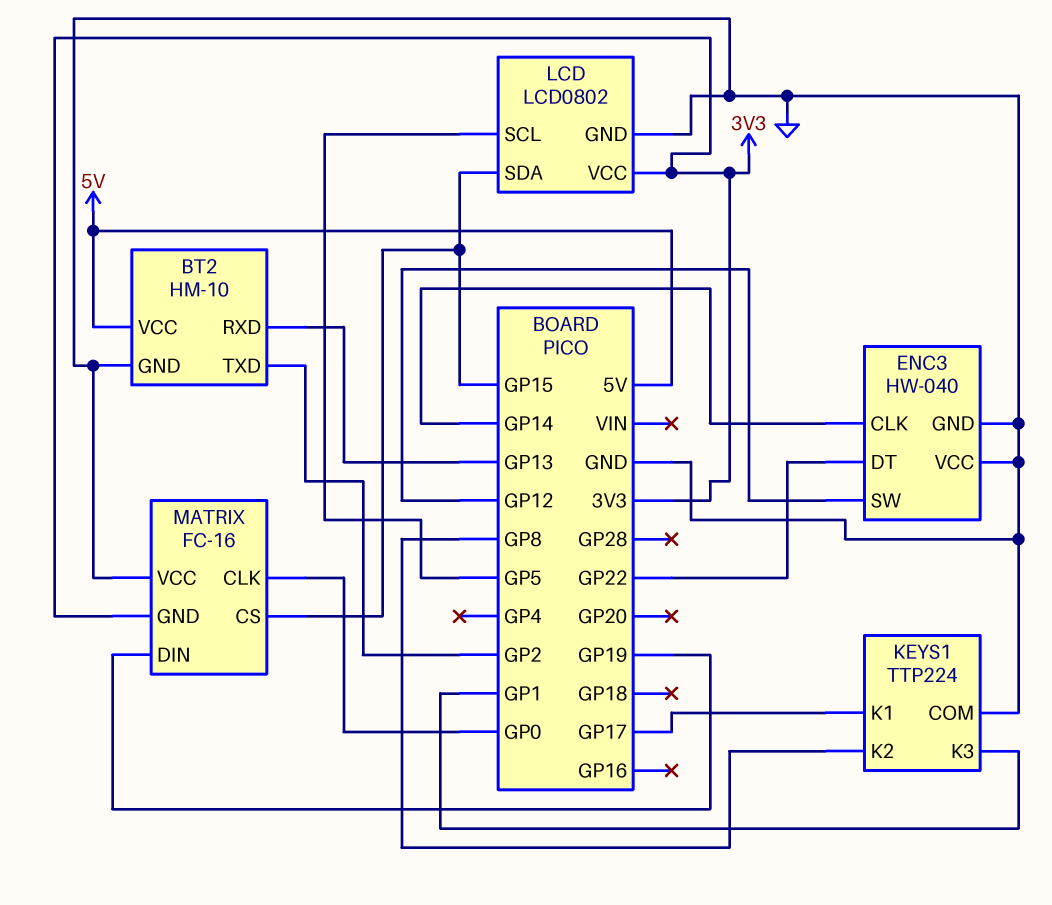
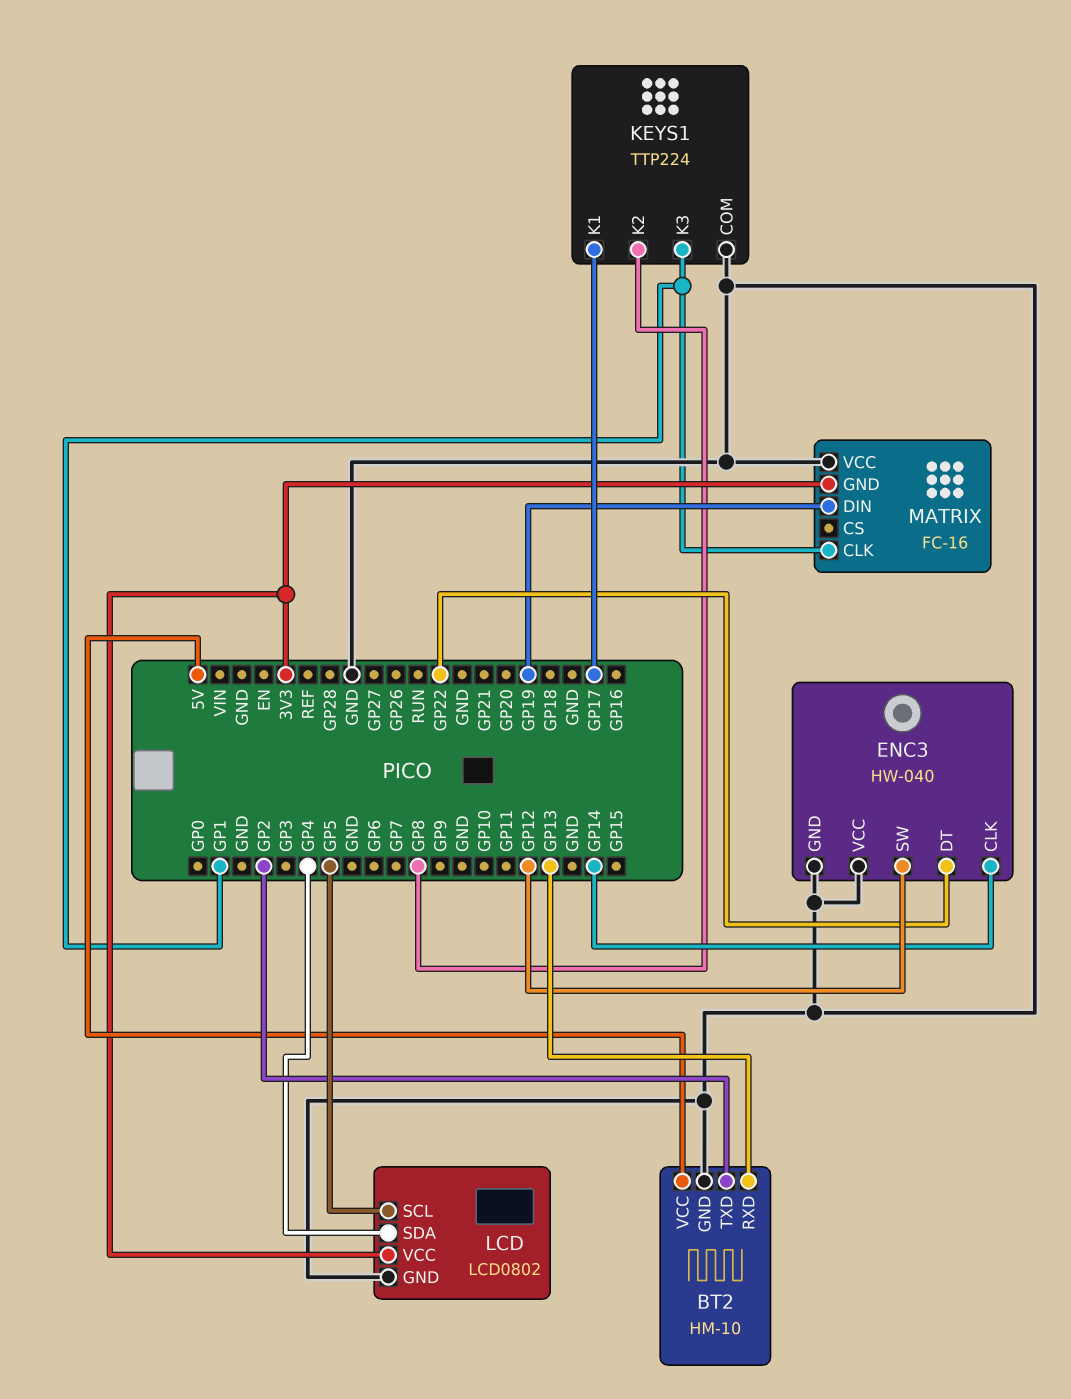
LCD pin SDA: GP15 -> GP4
MATRIX pin CLK: GP0 -> GP1
MATRIX pin CS: GP15 -> none

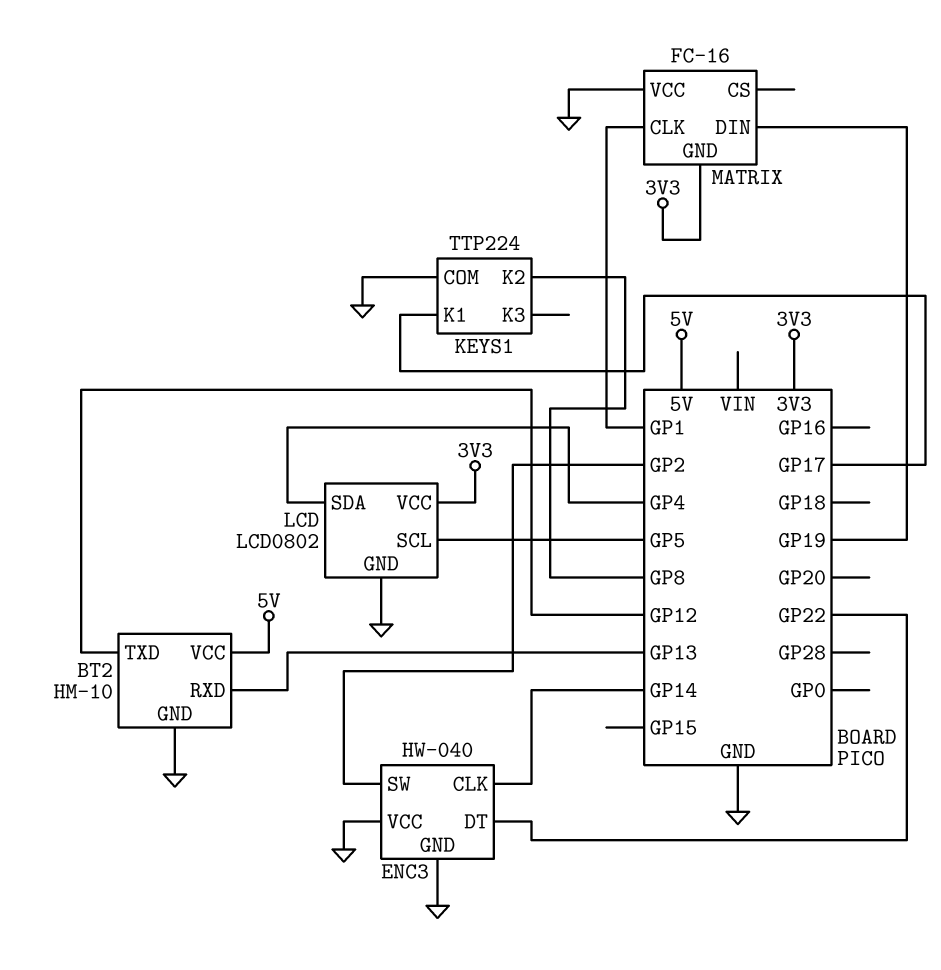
BT2 pin TXD: GP2 -> GP12
ENC3 pin SW: GP12 -> GP2
KEYS1 pin K3: GP1 -> none

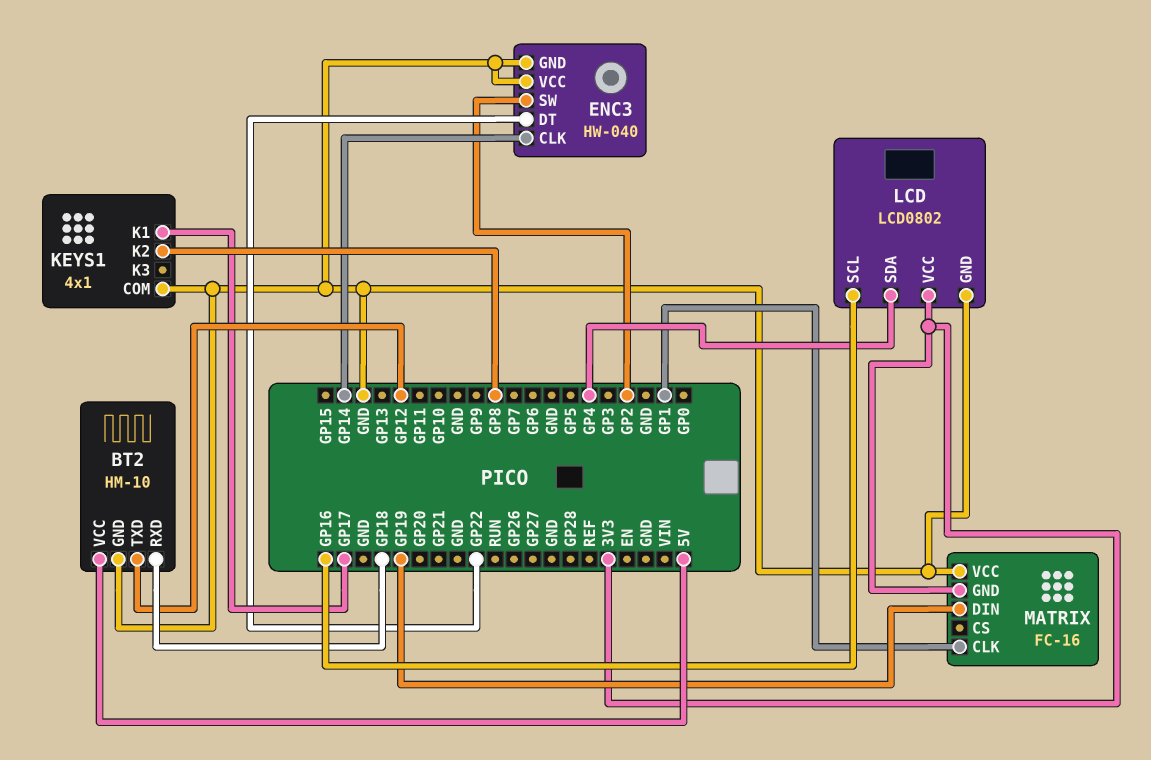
BT2 pin RXD: GP13 -> GP18
KEYS1: TTP224 -> 4x1
LCD pin SCL: GP5 -> GP16

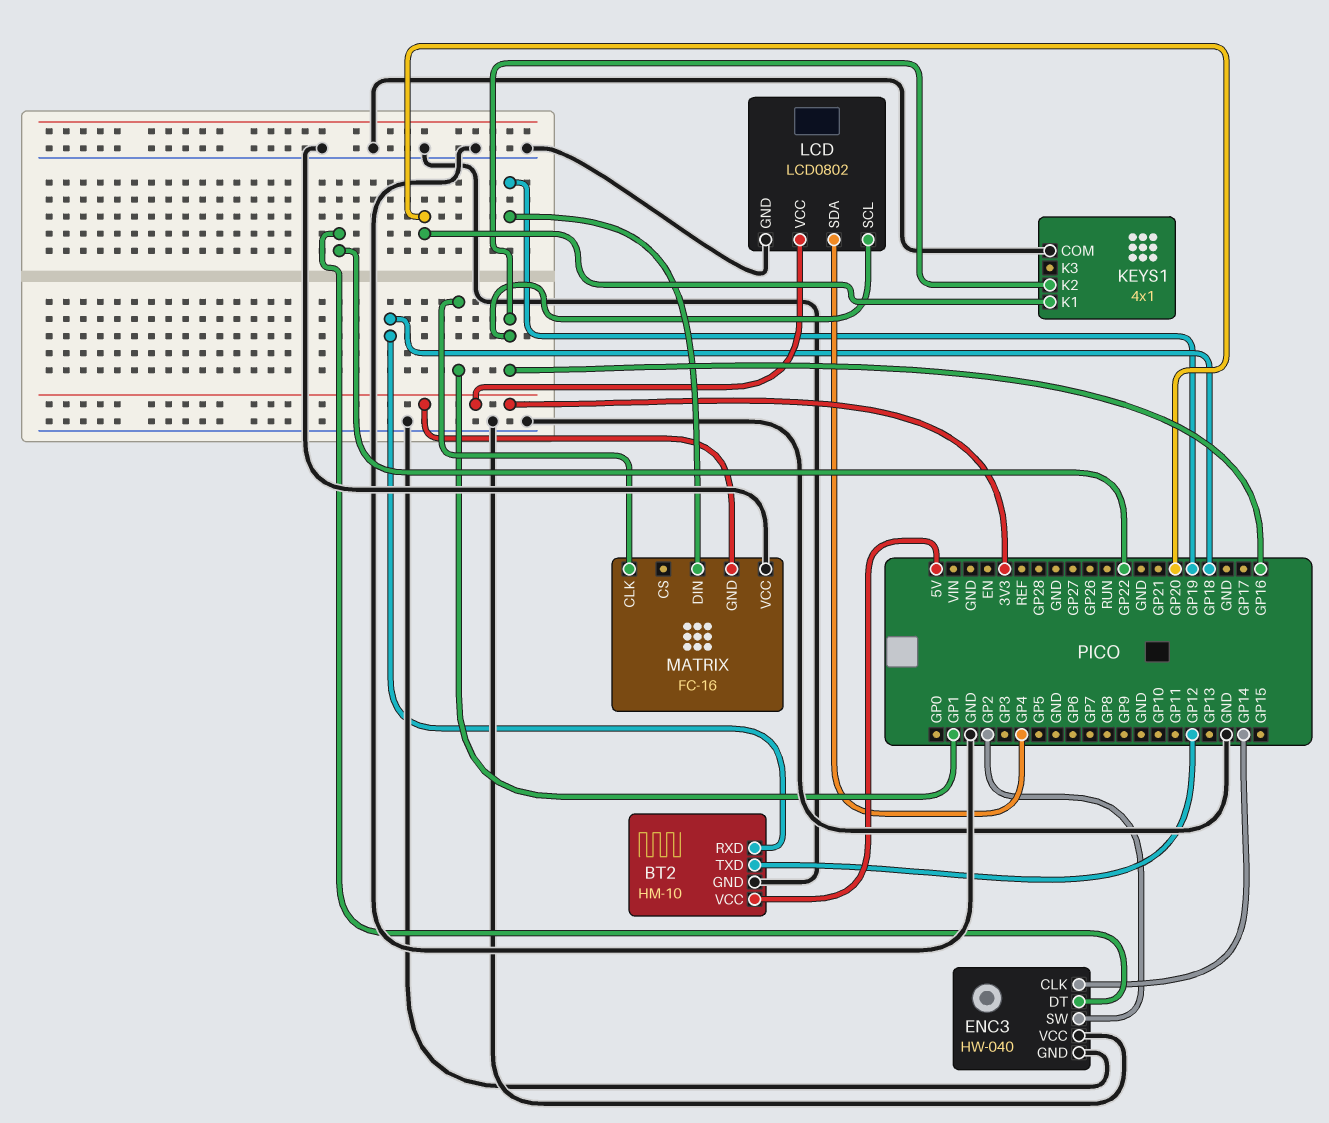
KEYS1 pin K1: GP17 -> GP20
KEYS1 pin K2: GP8 -> GP16

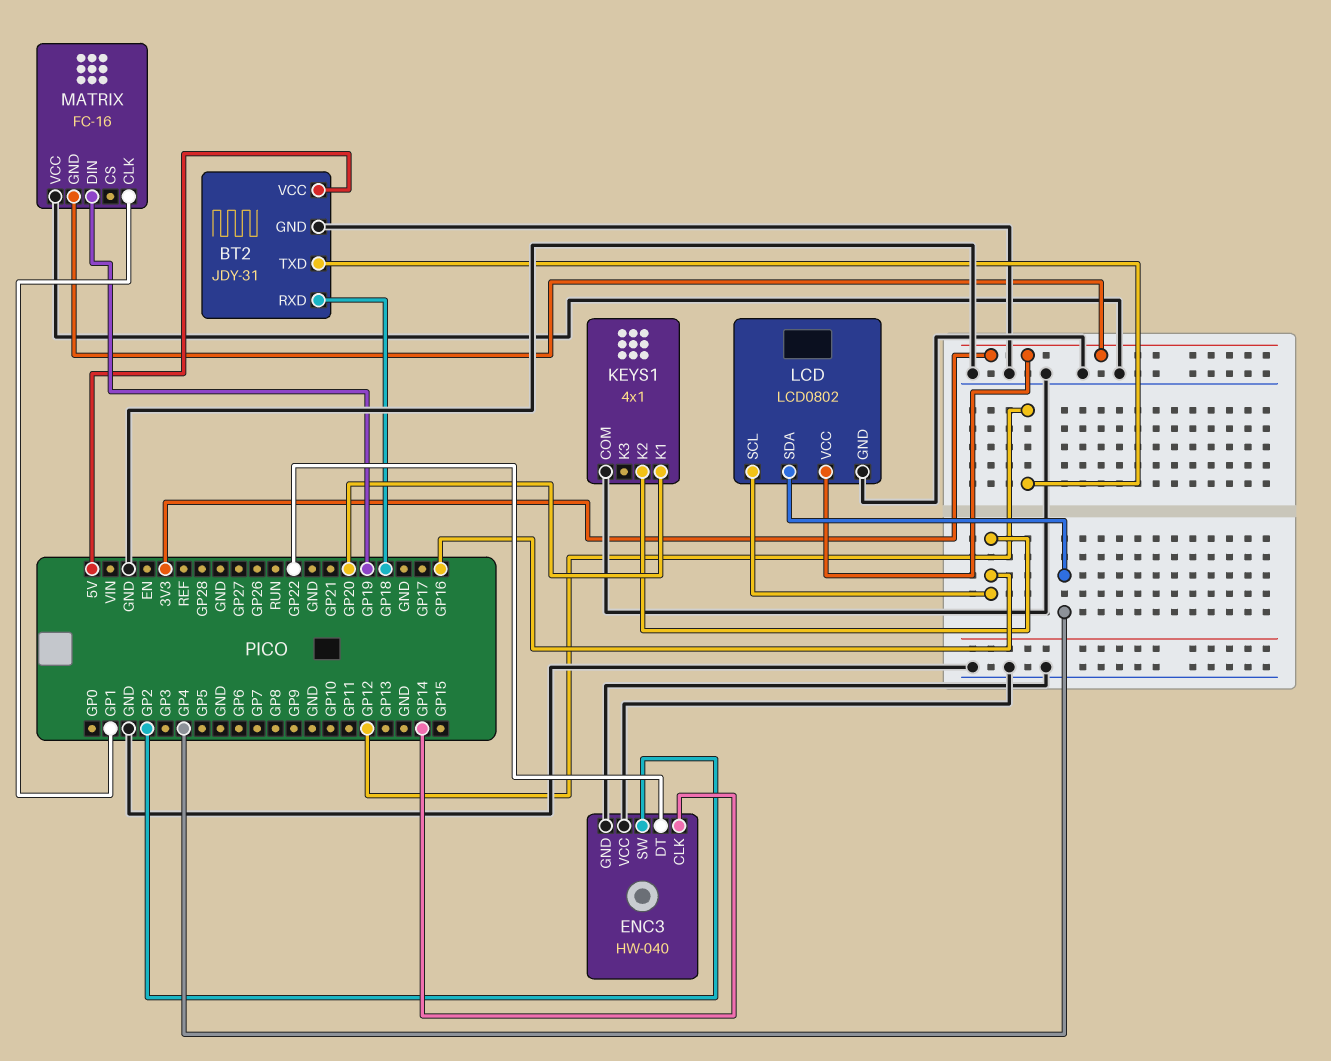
BT2: HM-10 -> JDY-31

